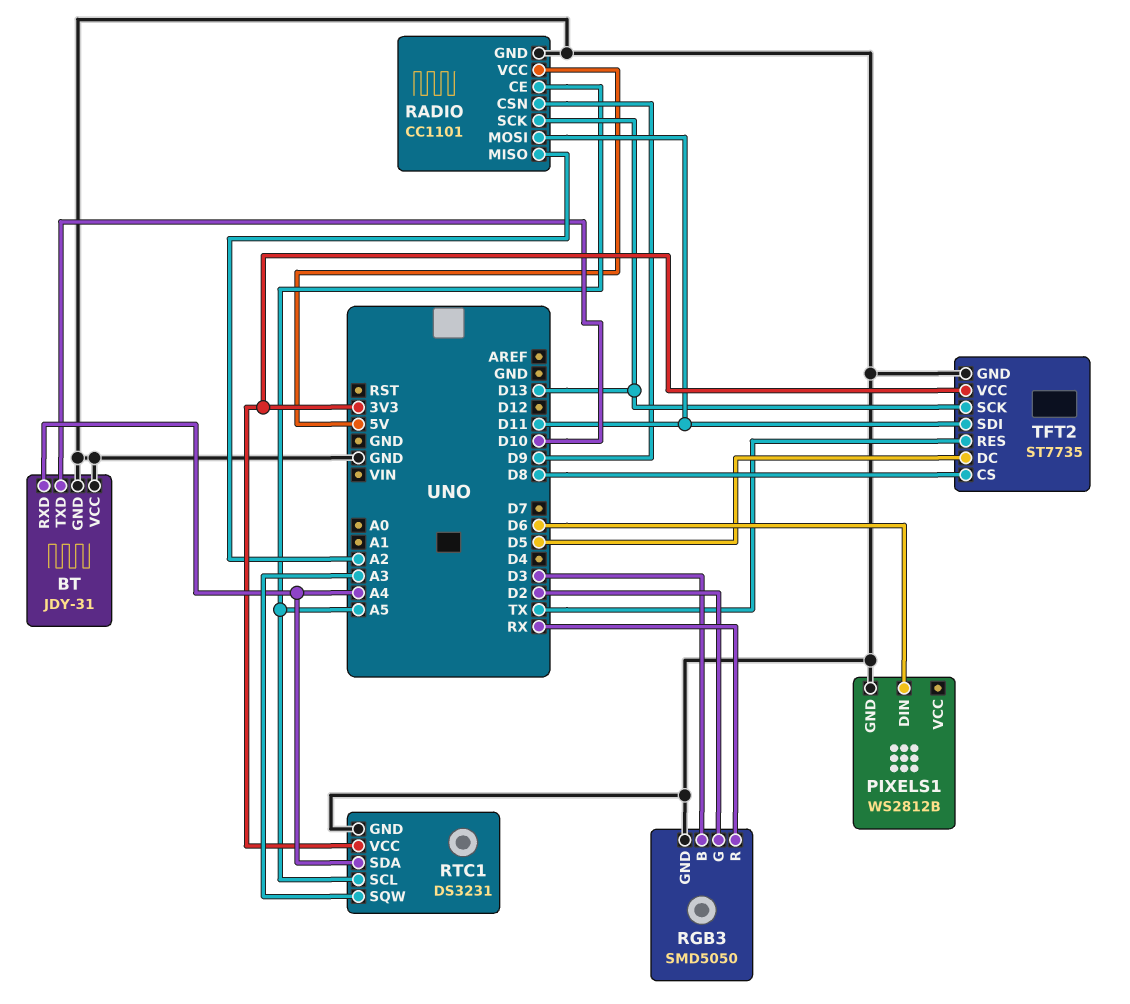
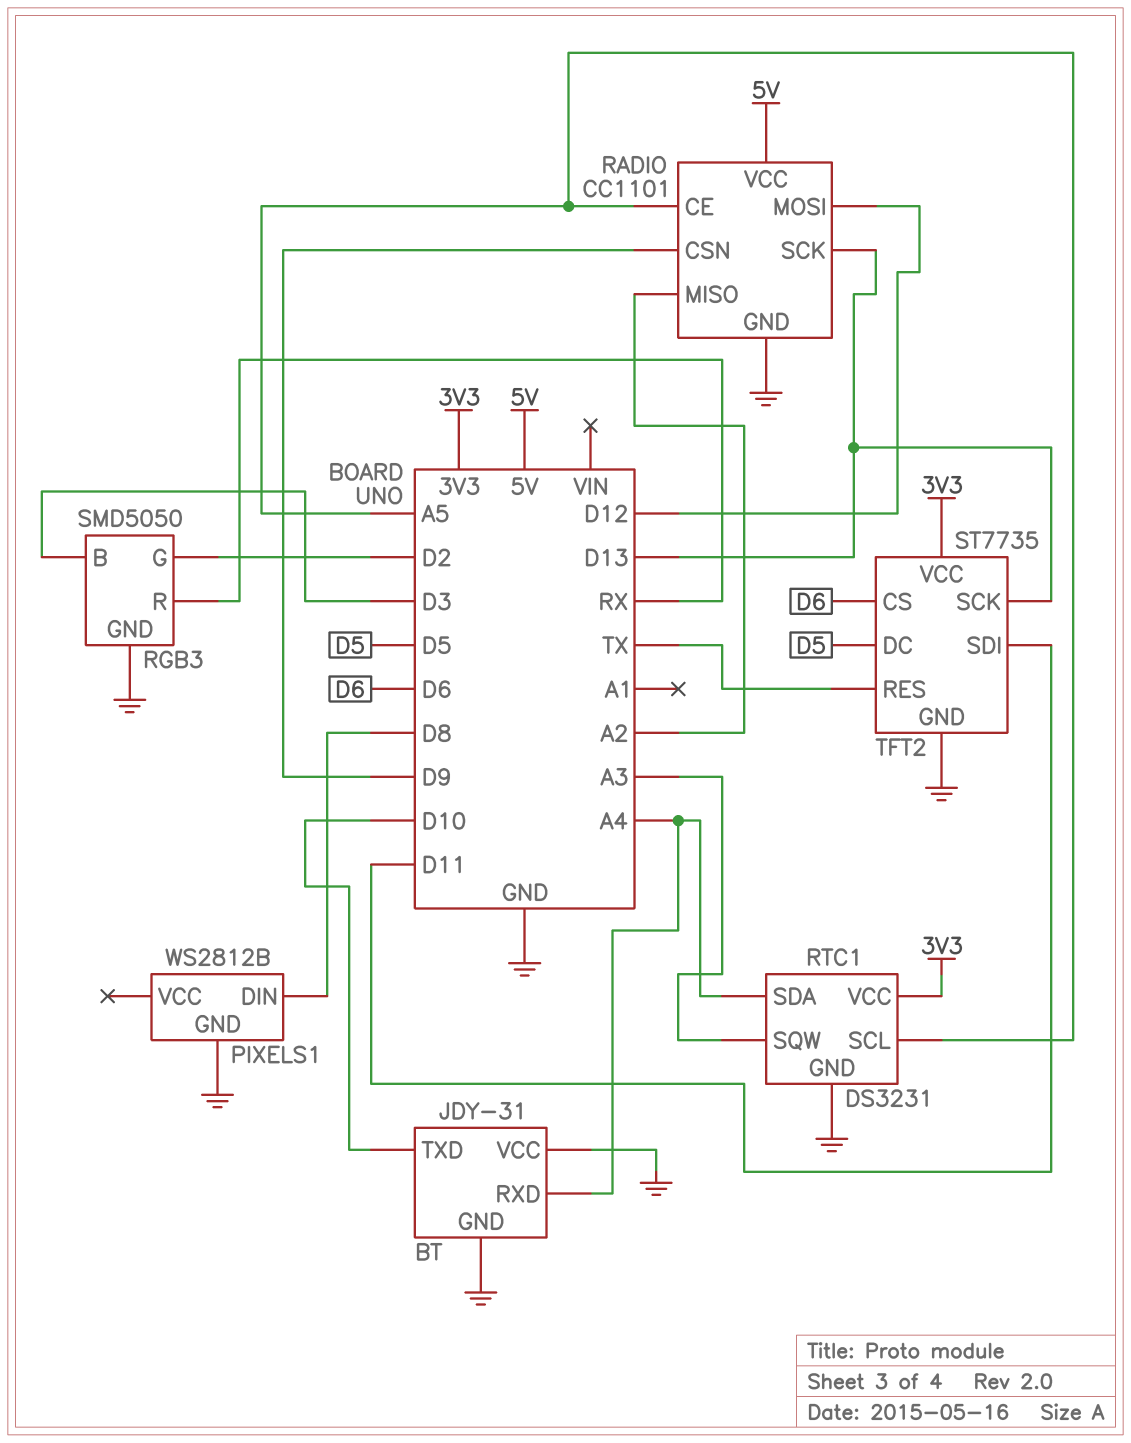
PIXELS1 pin DIN: D6 -> D8
RADIO pin MOSI: D11 -> D12
TFT2 pin CS: D8 -> D6

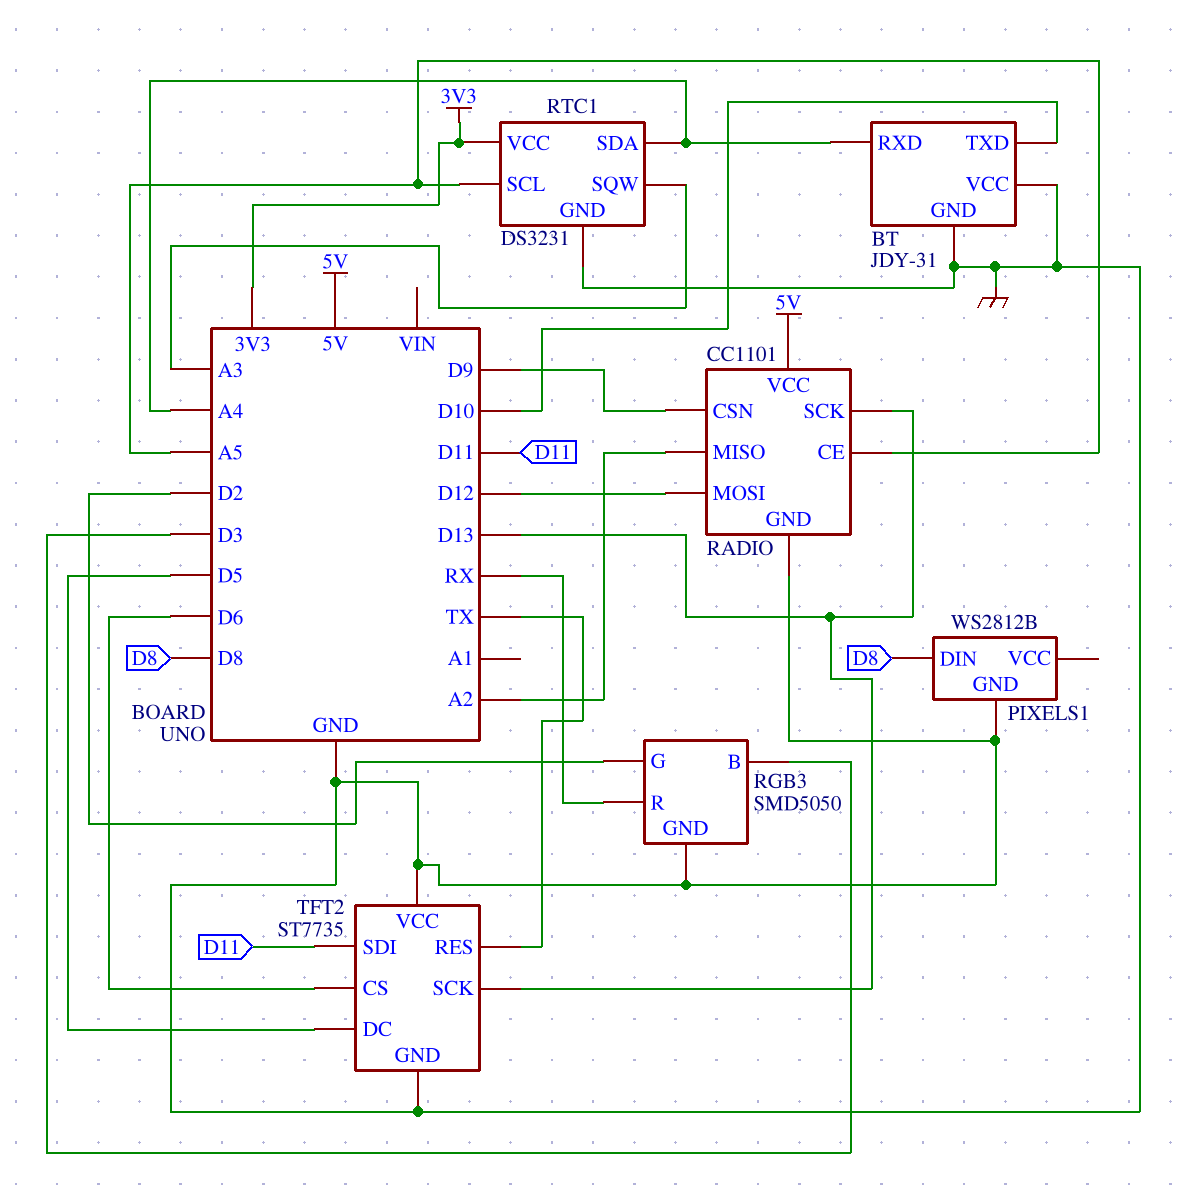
TFT2 pin VCC: 3V3 -> GND

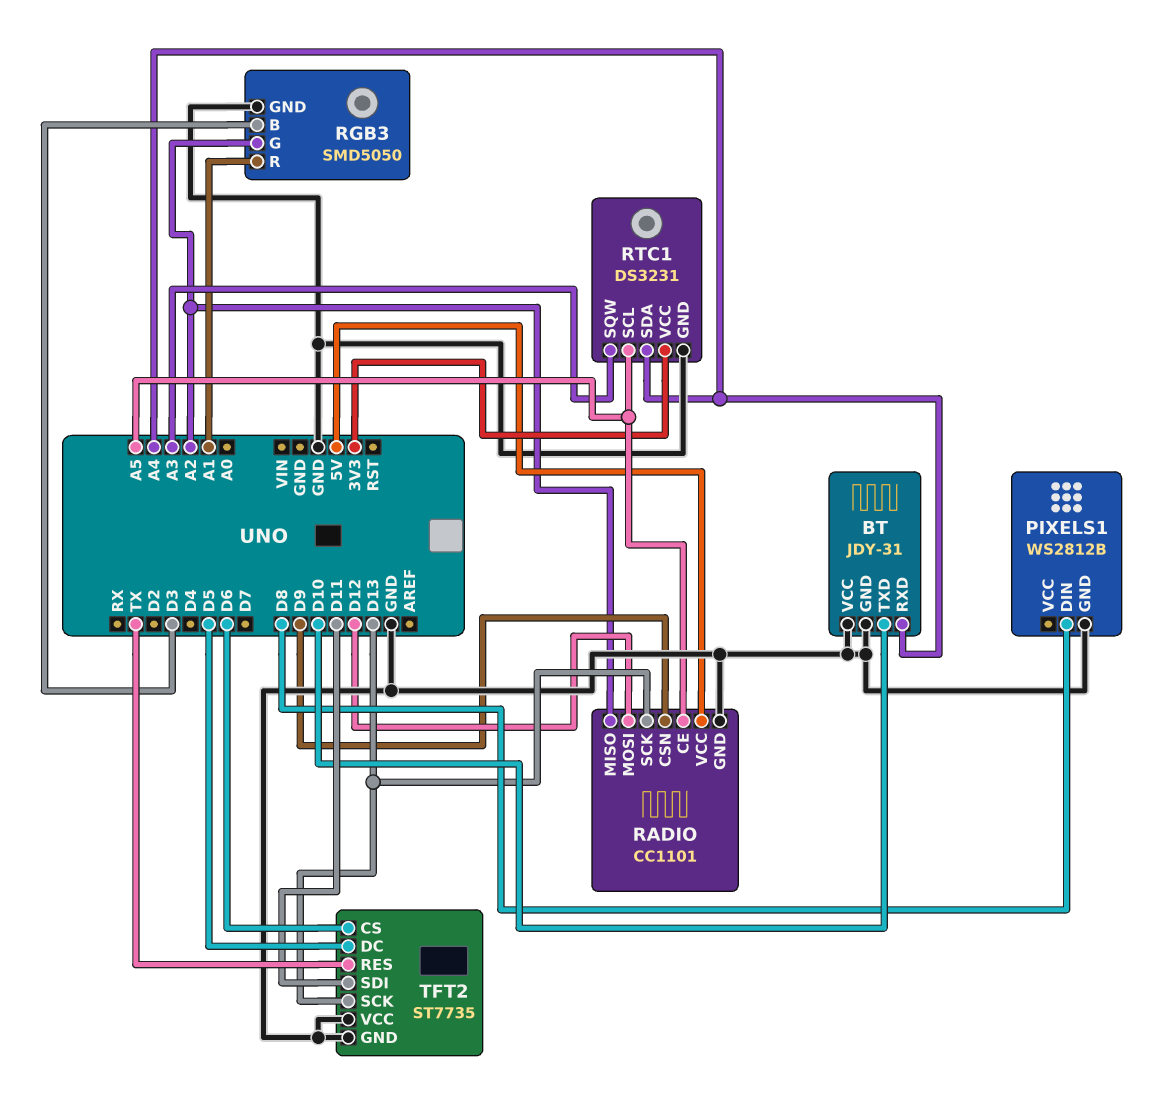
RGB3 pin G: D2 -> A2
RGB3 pin R: RX -> A1

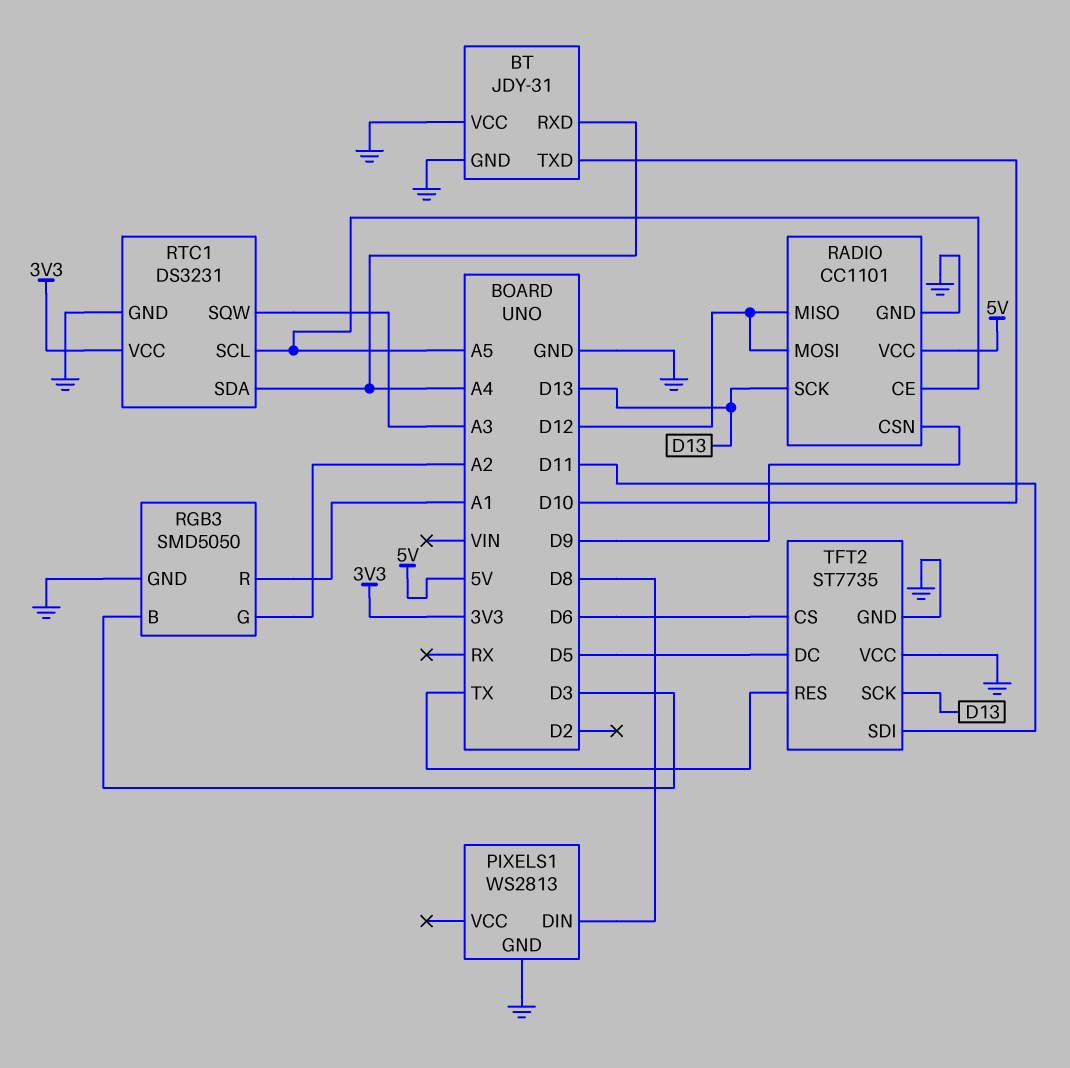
PIXELS1: WS2812B -> WS2813
RADIO pin MISO: A2 -> D12

